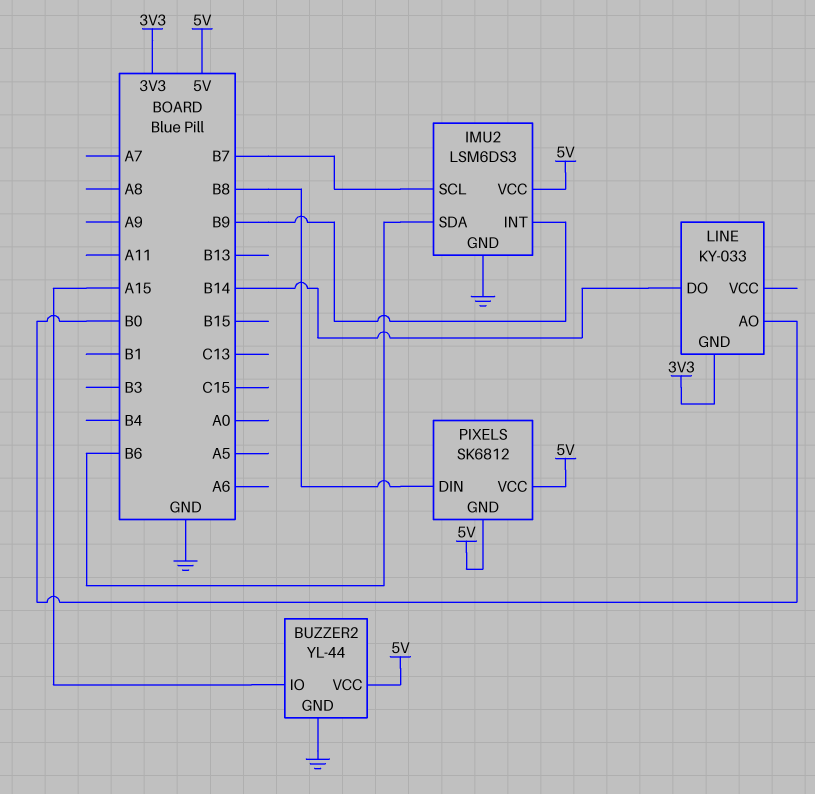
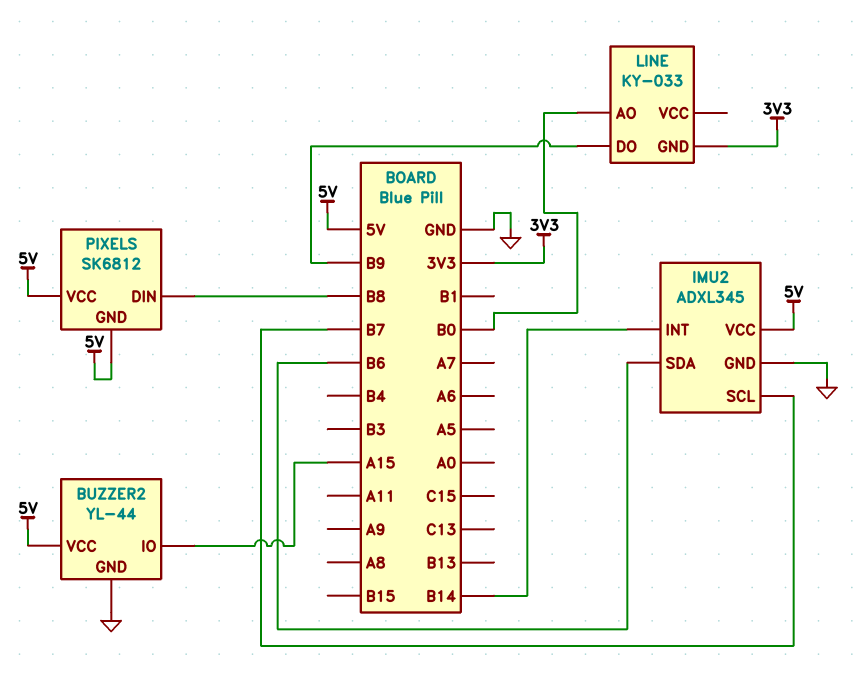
IMU2: LSM6DS3 -> ADXL345
IMU2 pin INT: B9 -> B14
LINE pin DO: B14 -> B9

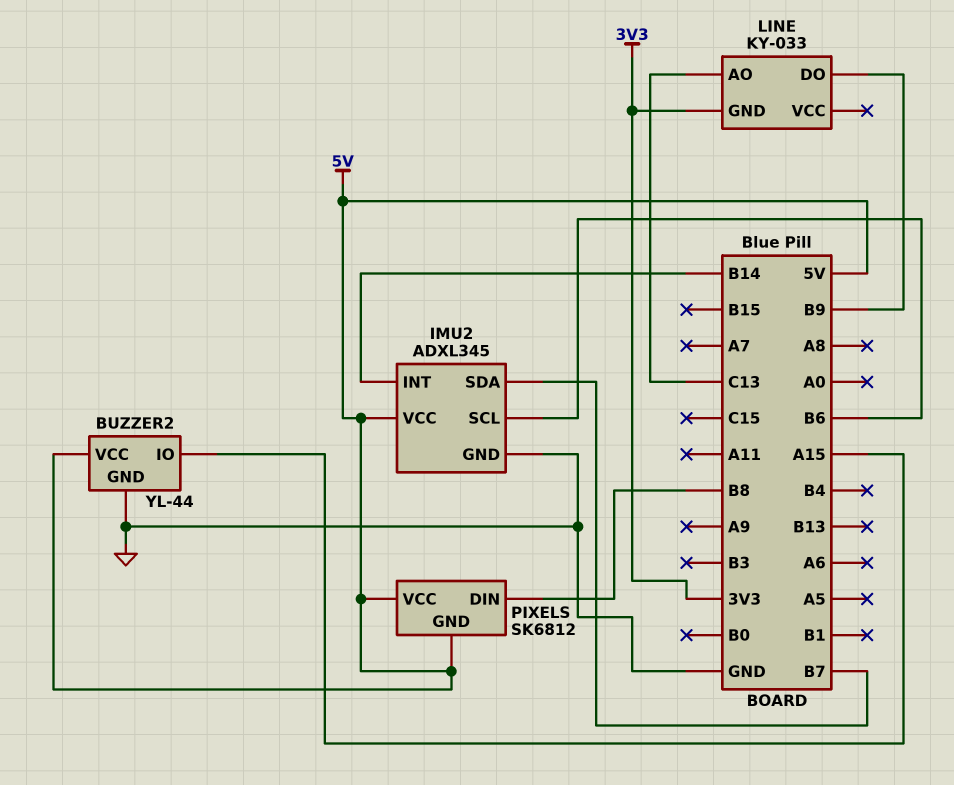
IMU2 pin SCL: B7 -> B6
IMU2 pin SDA: B6 -> B7
LINE pin AO: B0 -> C13

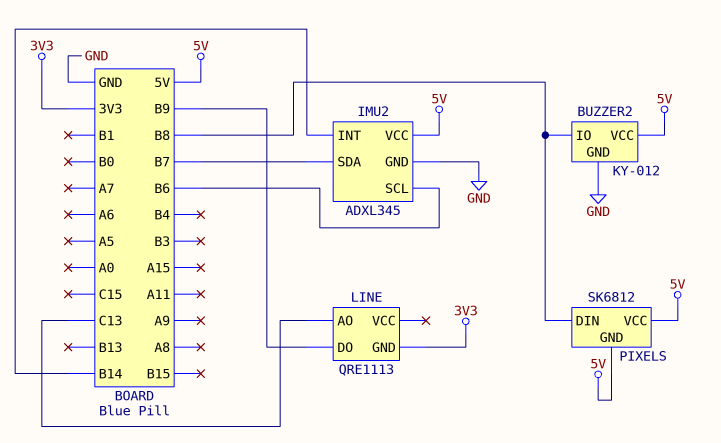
BUZZER2: YL-44 -> KY-012
BUZZER2 pin IO: A15 -> B8
LINE: KY-033 -> QRE1113

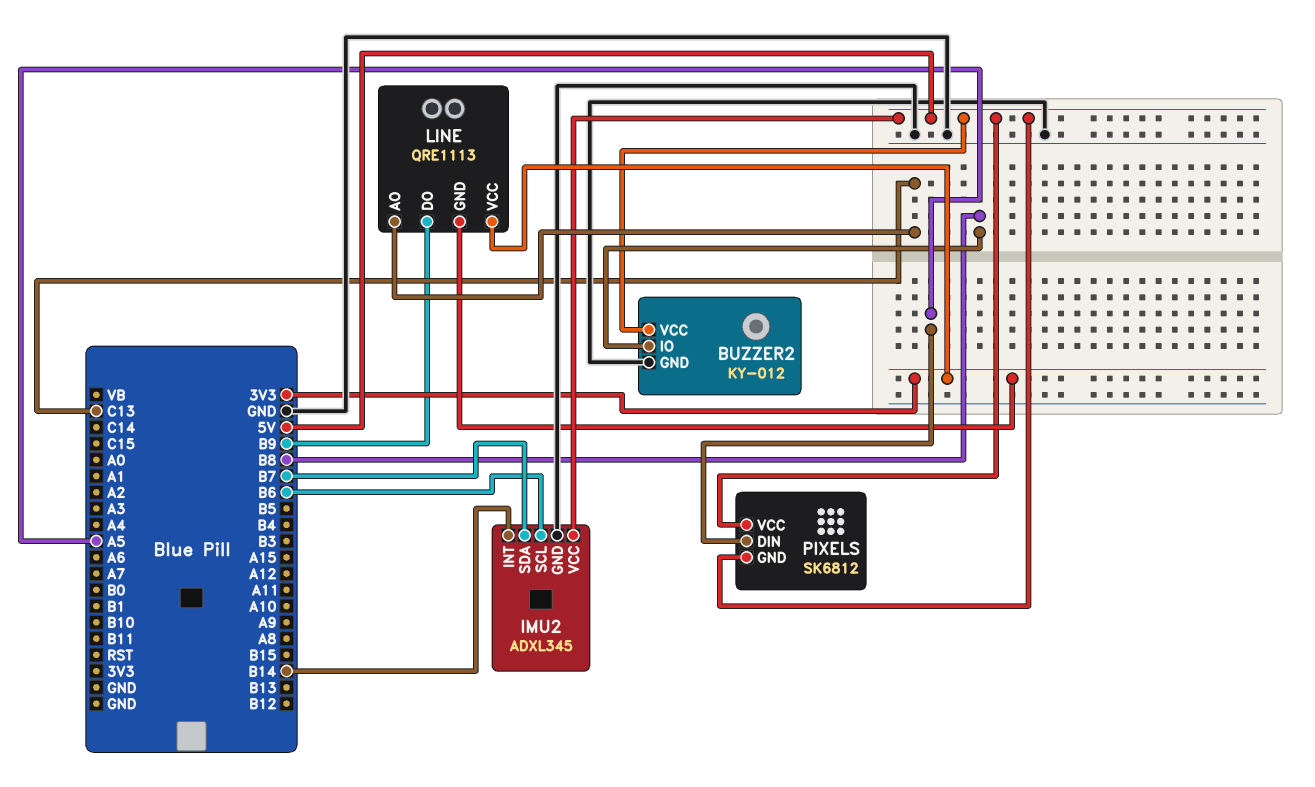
LINE pin VCC: none -> 3V3
PIXELS pin DIN: B8 -> A5

